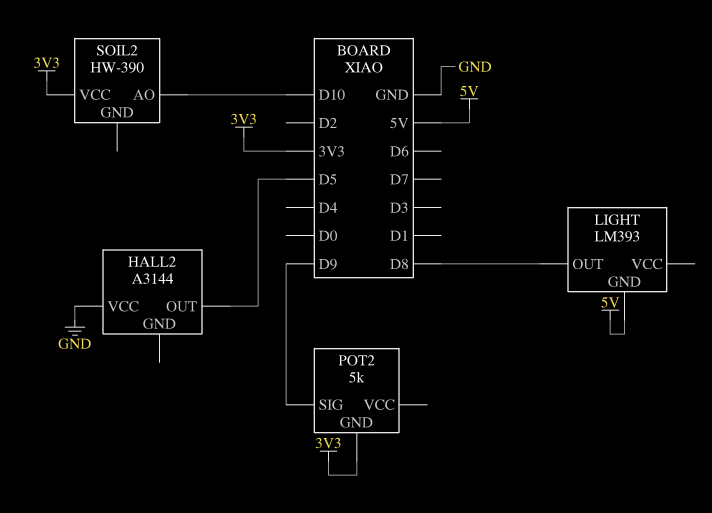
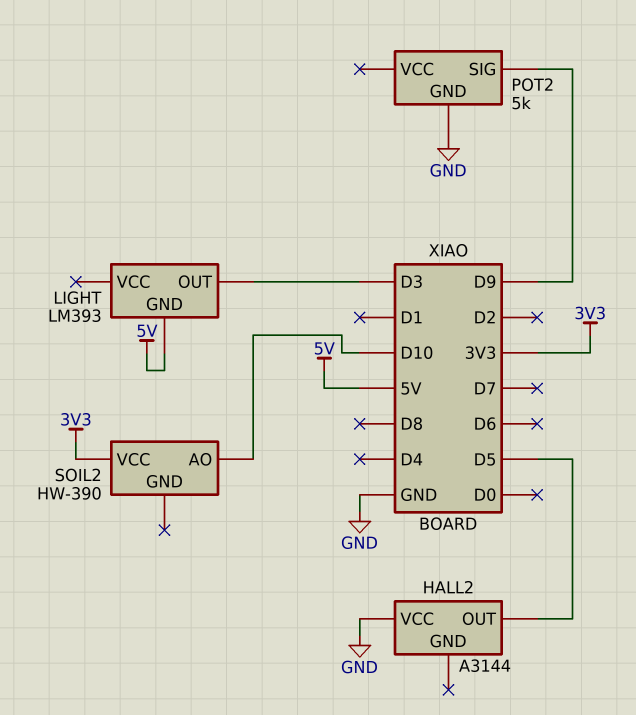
LIGHT pin OUT: D8 -> D3
POT2 pin GND: 3V3 -> GND

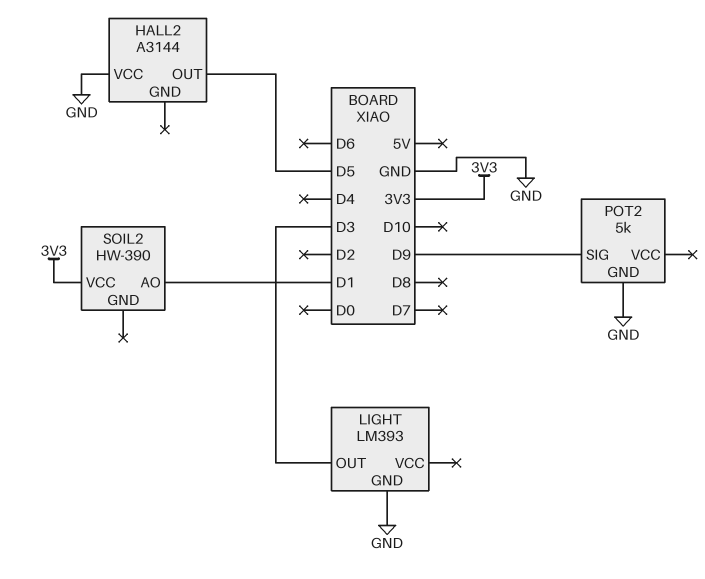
LIGHT pin GND: 5V -> GND
SOIL2 pin AO: D10 -> D1

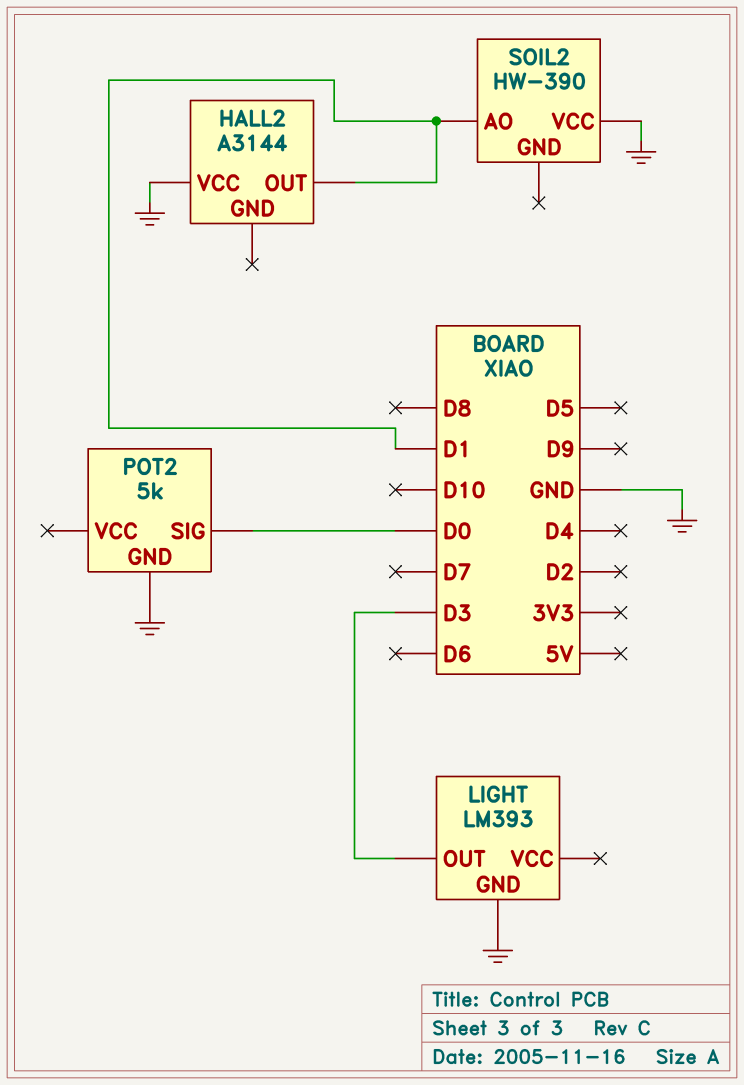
HALL2 pin OUT: D5 -> D1
POT2 pin SIG: D9 -> D0
SOIL2 pin VCC: 3V3 -> GND

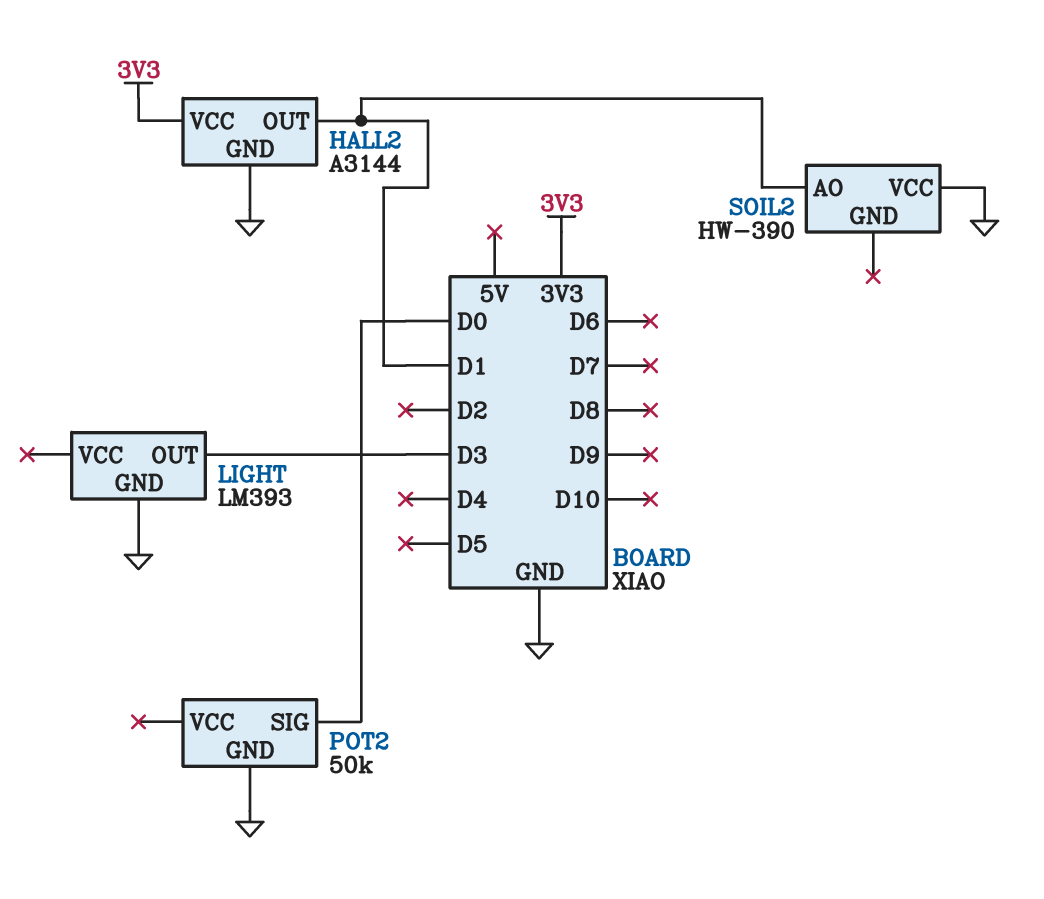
HALL2 pin GND: none -> GND
HALL2 pin VCC: GND -> 3V3
POT2: 5k -> 50k

